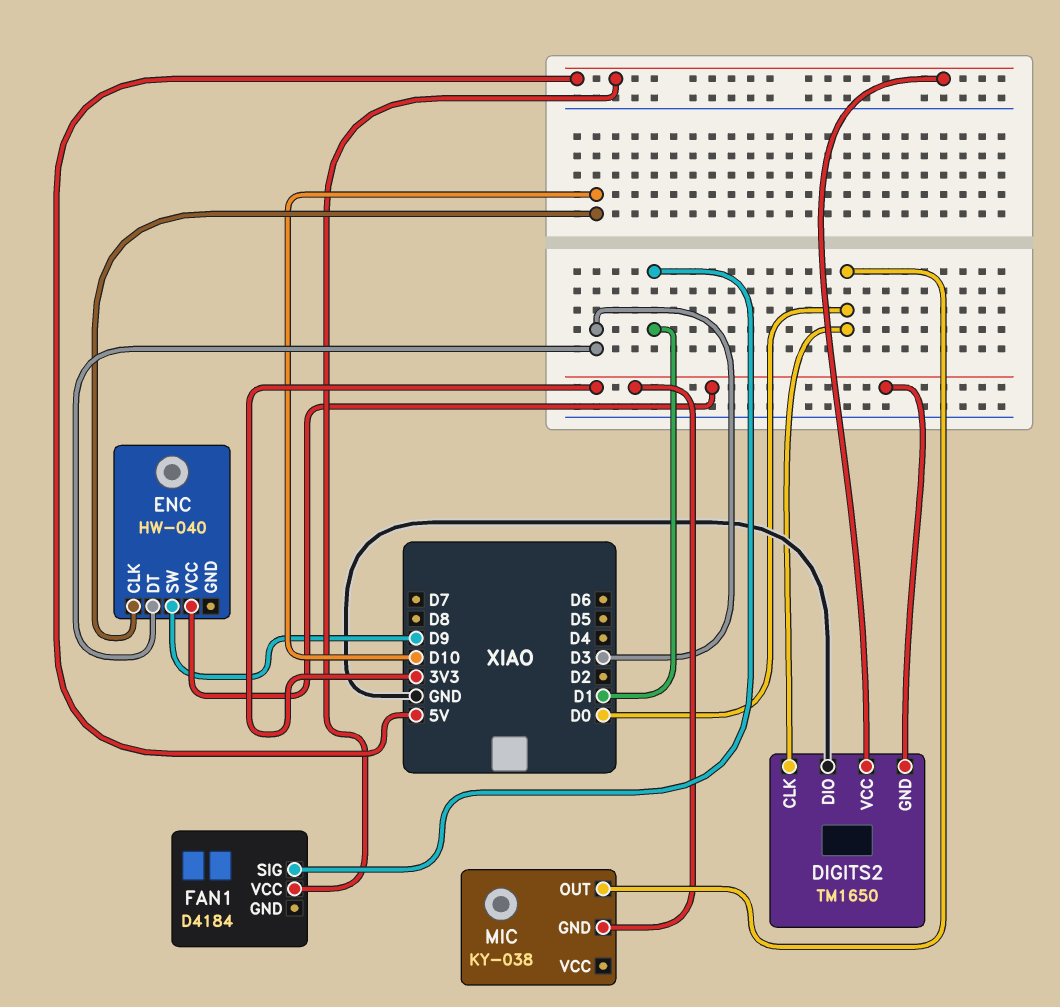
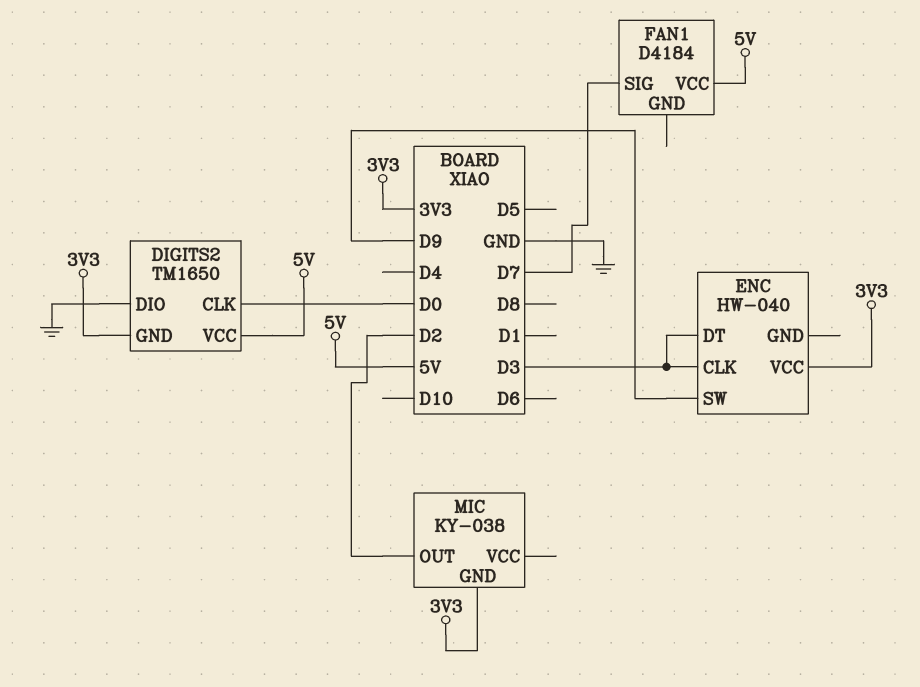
ENC pin CLK: D10 -> D3
FAN1 pin SIG: D1 -> D7
MIC pin OUT: D0 -> D2

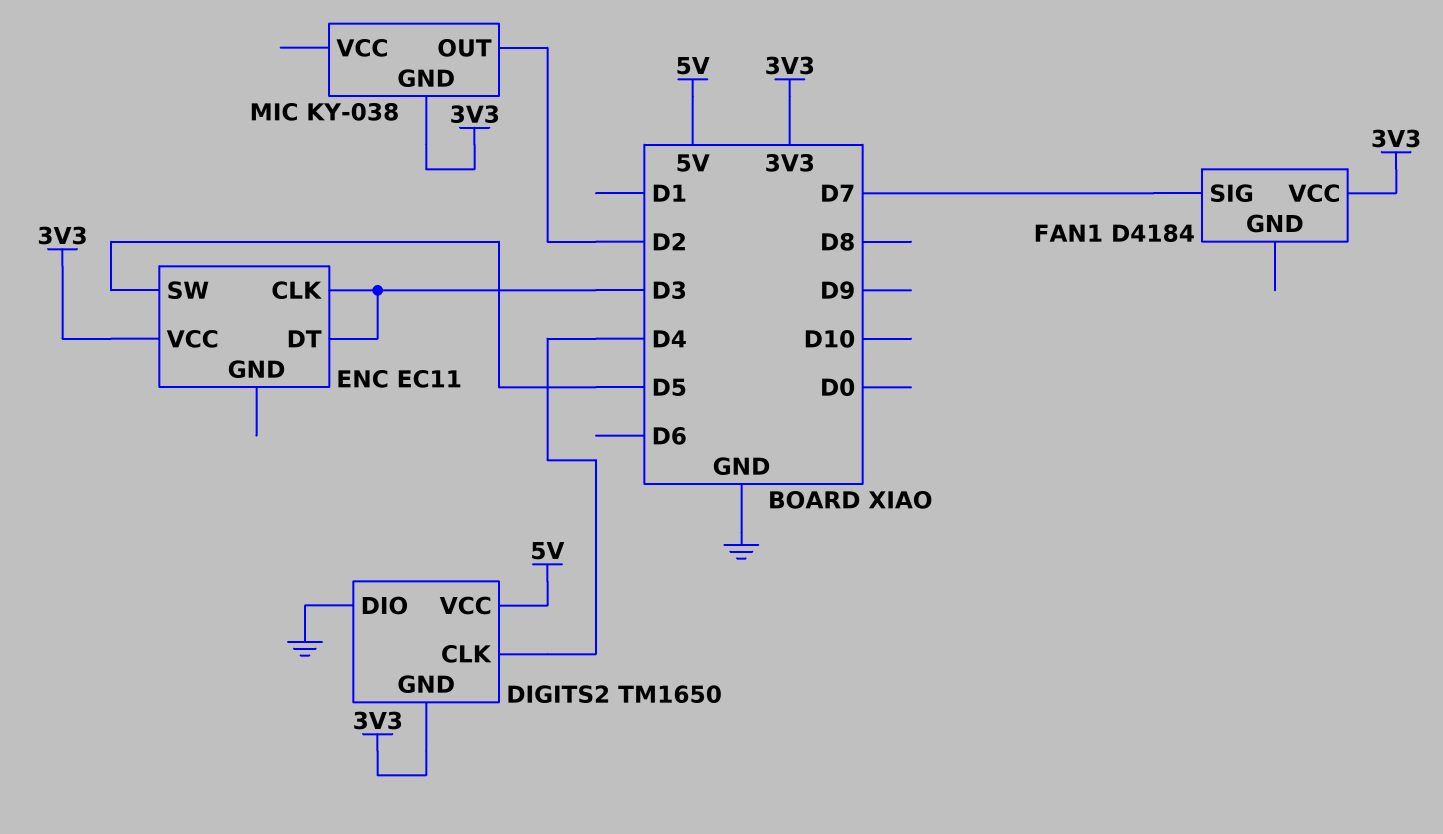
DIGITS2 pin CLK: D0 -> D4
ENC: HW-040 -> EC11
ENC pin SW: D9 -> D5
FAN1 pin VCC: 5V -> 3V3

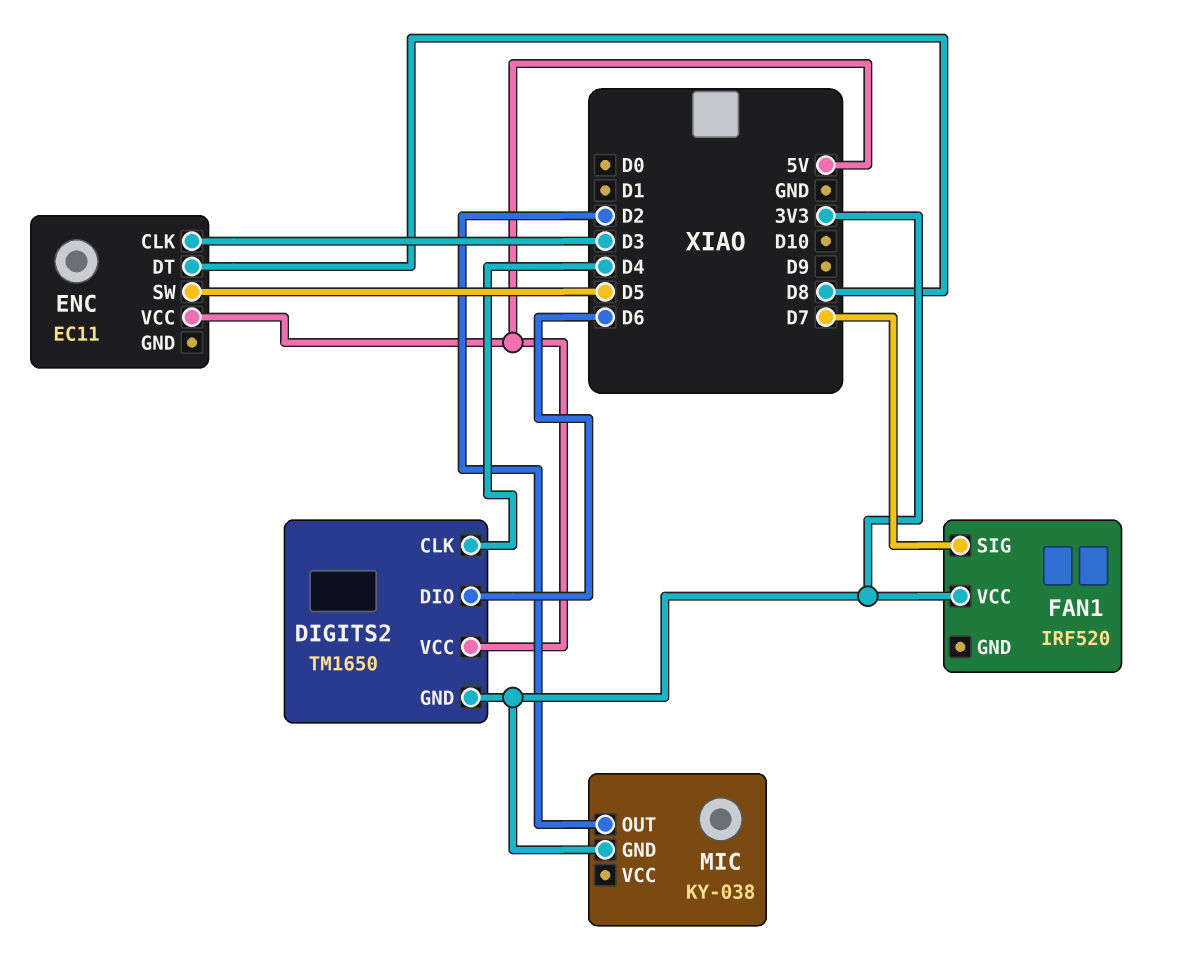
DIGITS2 pin DIO: GND -> D6
ENC pin DT: D3 -> D8
ENC pin VCC: 3V3 -> 5V
FAN1: D4184 -> IRF520

